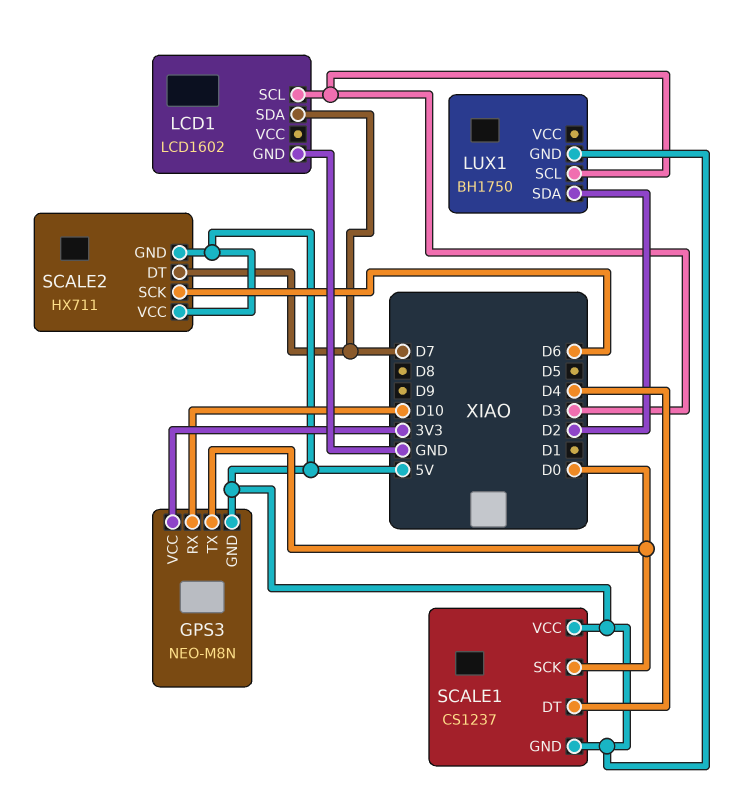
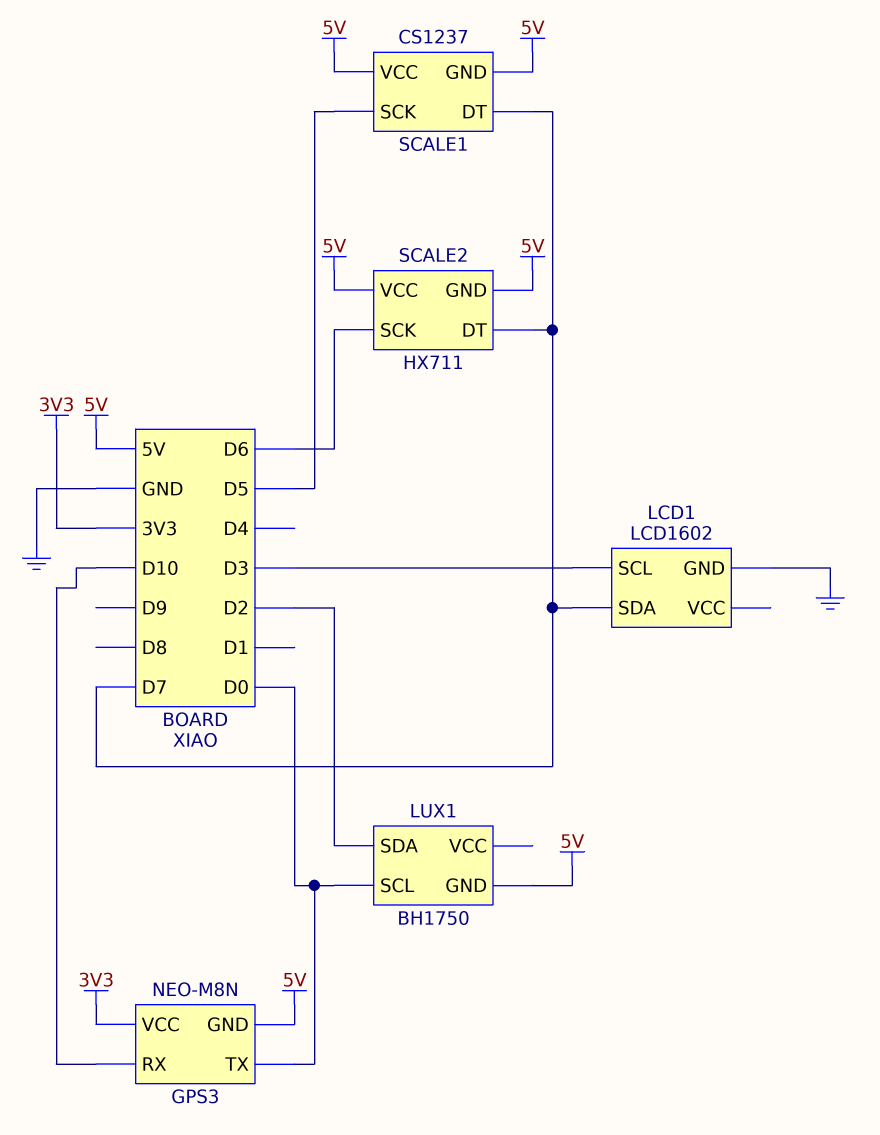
LUX1 pin SCL: D3 -> D0
SCALE1 pin DT: D4 -> D7
SCALE1 pin SCK: D0 -> D5

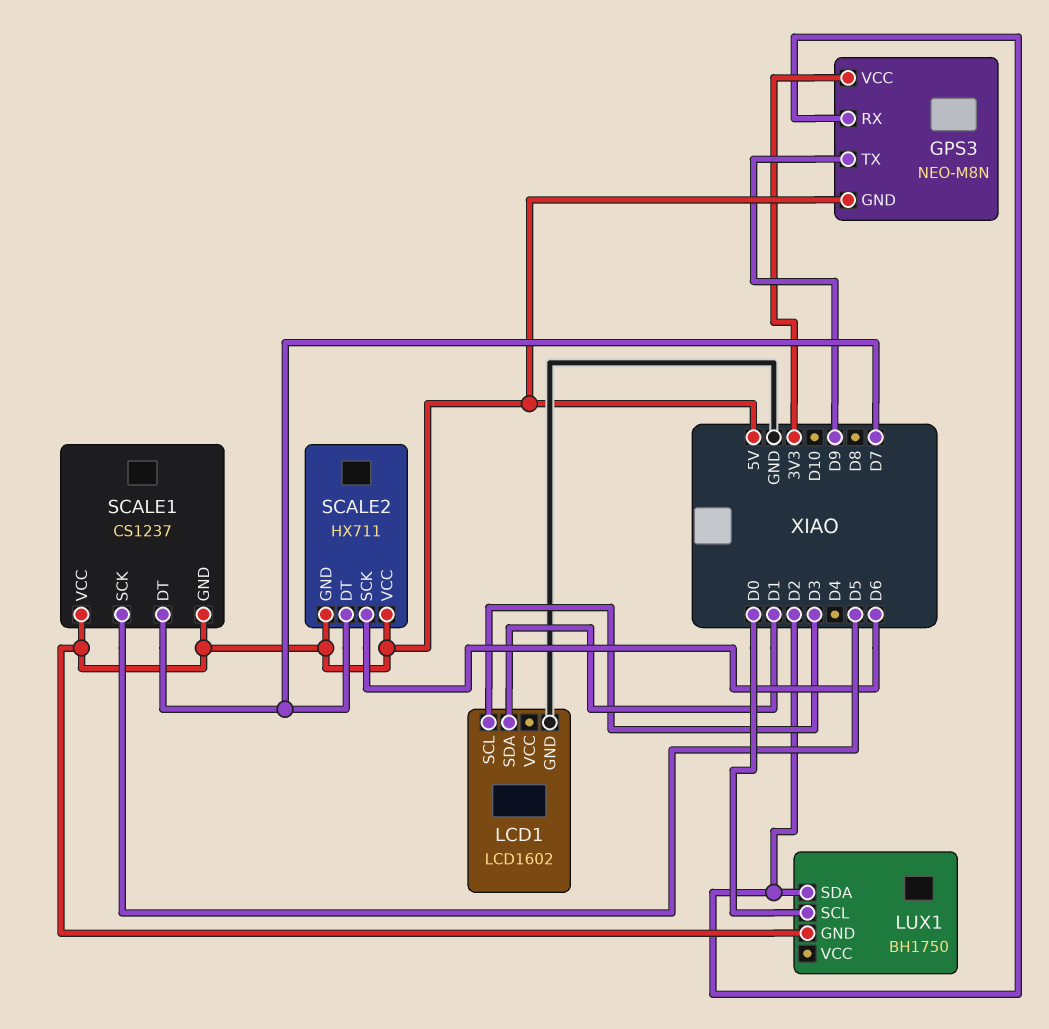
GPS3 pin RX: D10 -> D2
GPS3 pin TX: D0 -> D9
LCD1 pin SDA: D7 -> D1

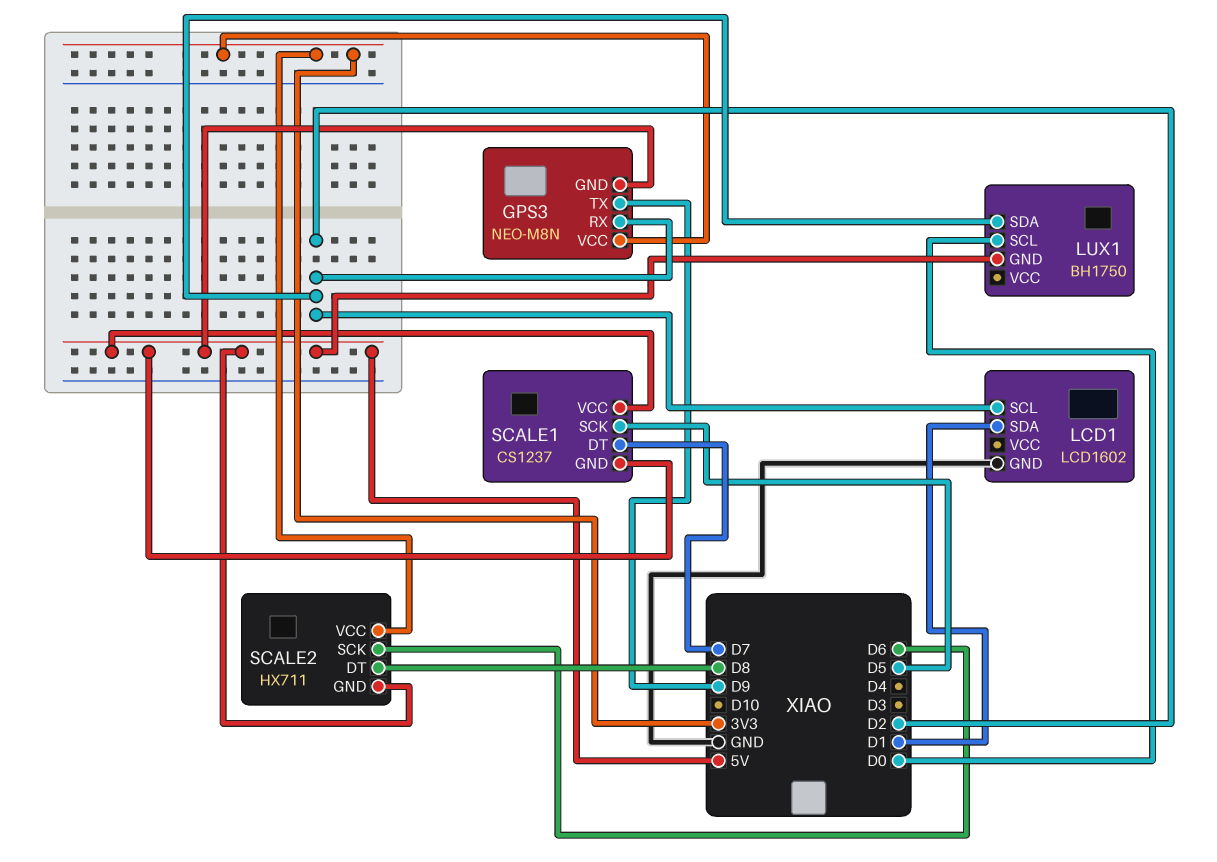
LCD1 pin SCL: D3 -> D2
SCALE2 pin DT: D7 -> D8
SCALE2 pin VCC: 5V -> 3V3

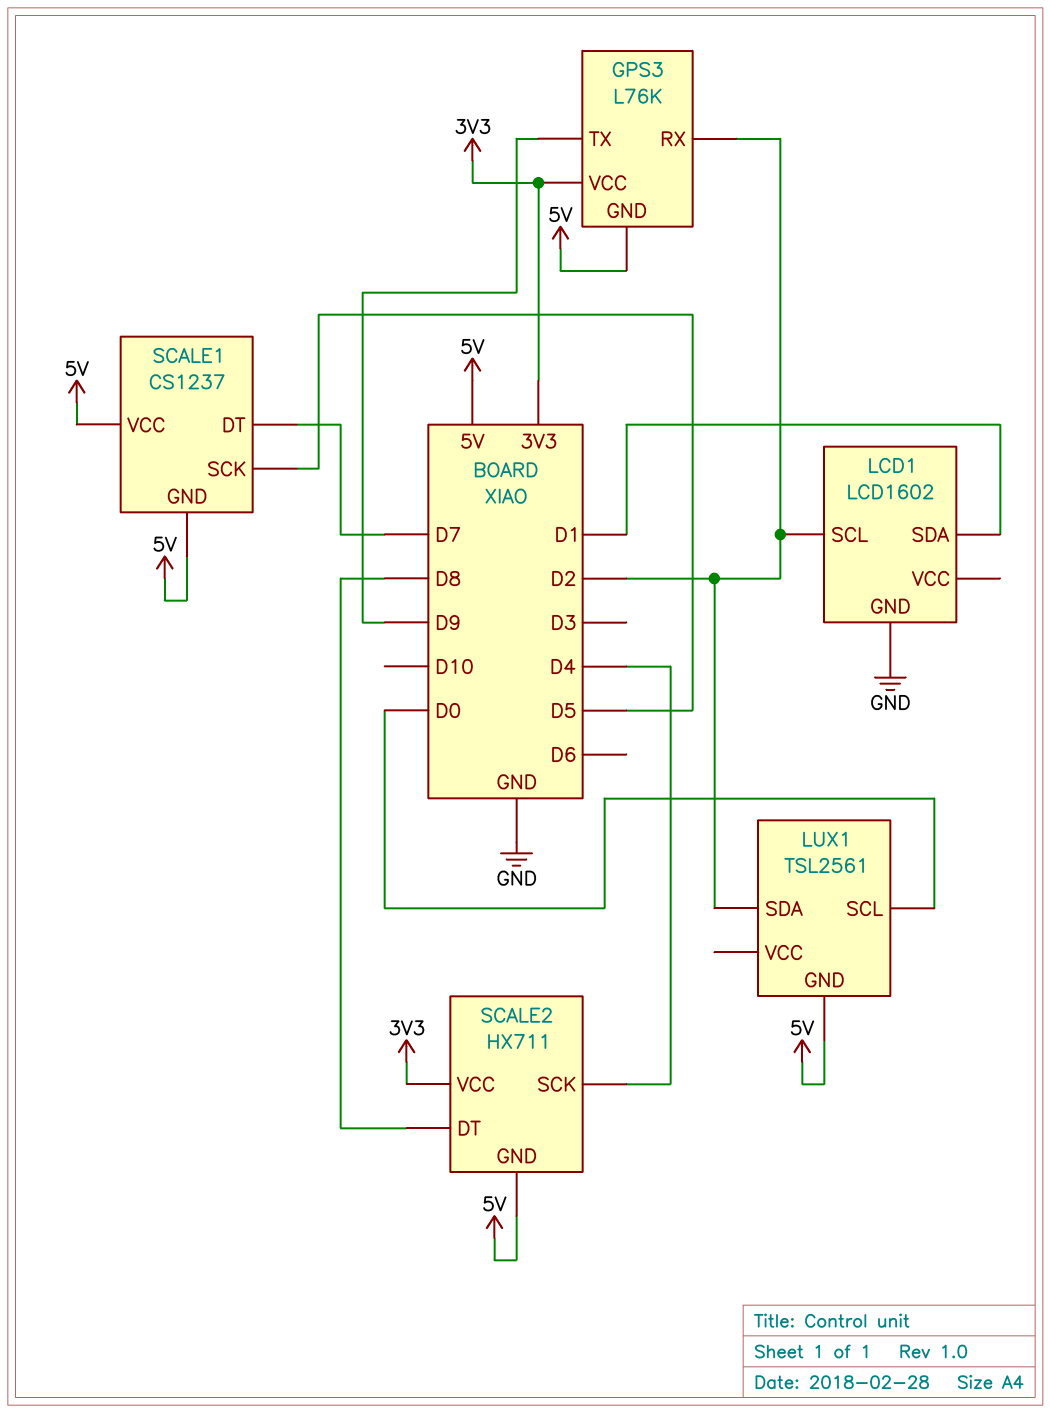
GPS3: NEO-M8N -> L76K
LUX1: BH1750 -> TSL2561
SCALE2 pin SCK: D6 -> D4

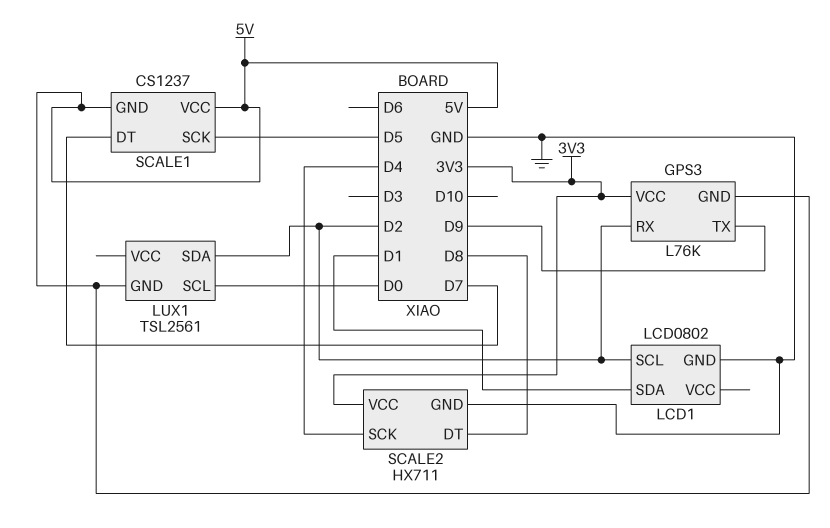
LCD1: LCD1602 -> LCD0802
SCALE2 pin GND: 5V -> GND

